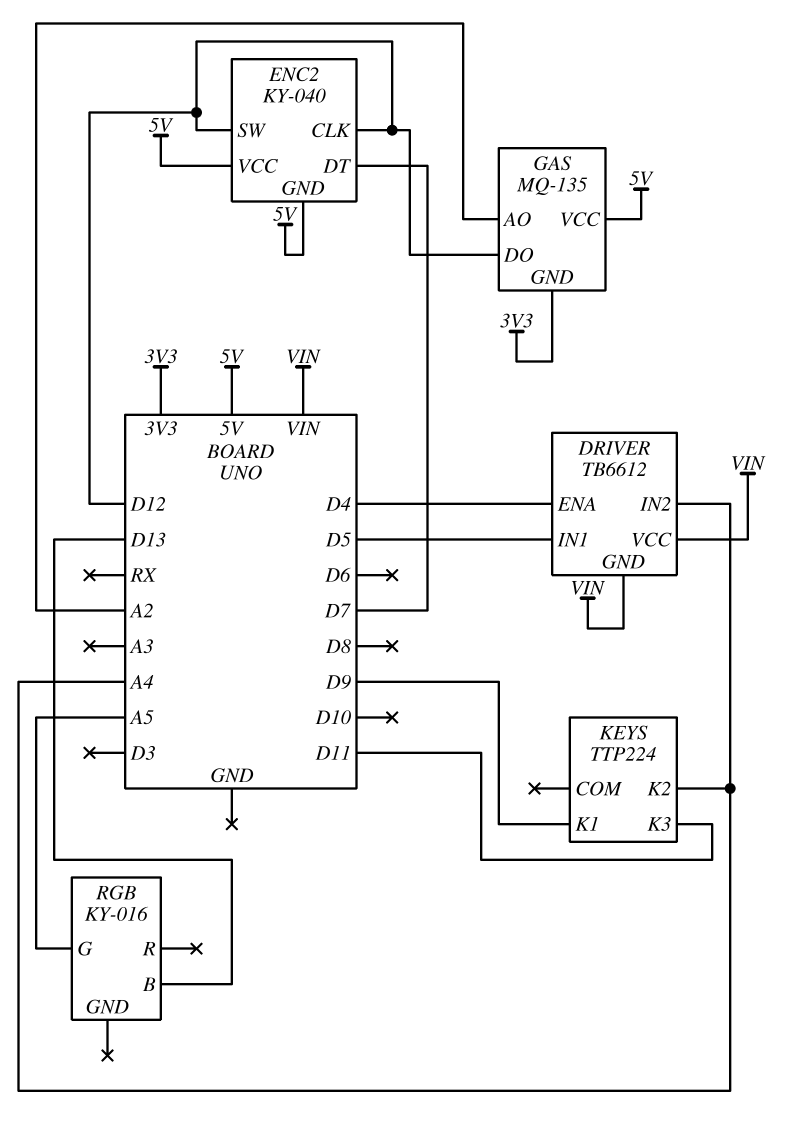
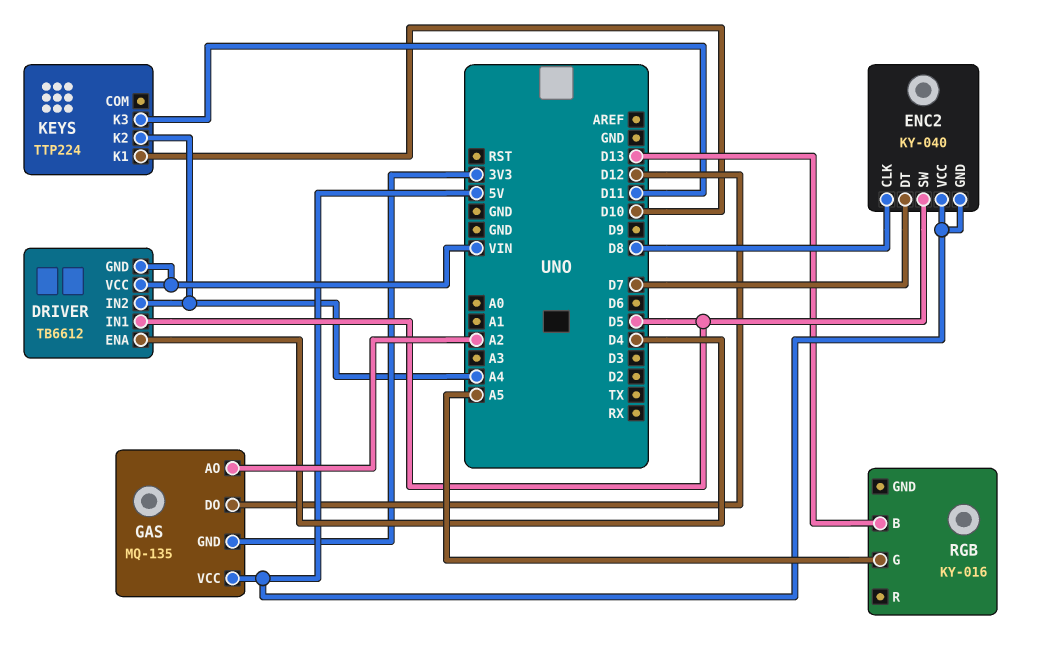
ENC2 pin CLK: D12 -> D8
ENC2 pin SW: D12 -> D5
KEYS pin K1: D9 -> D10

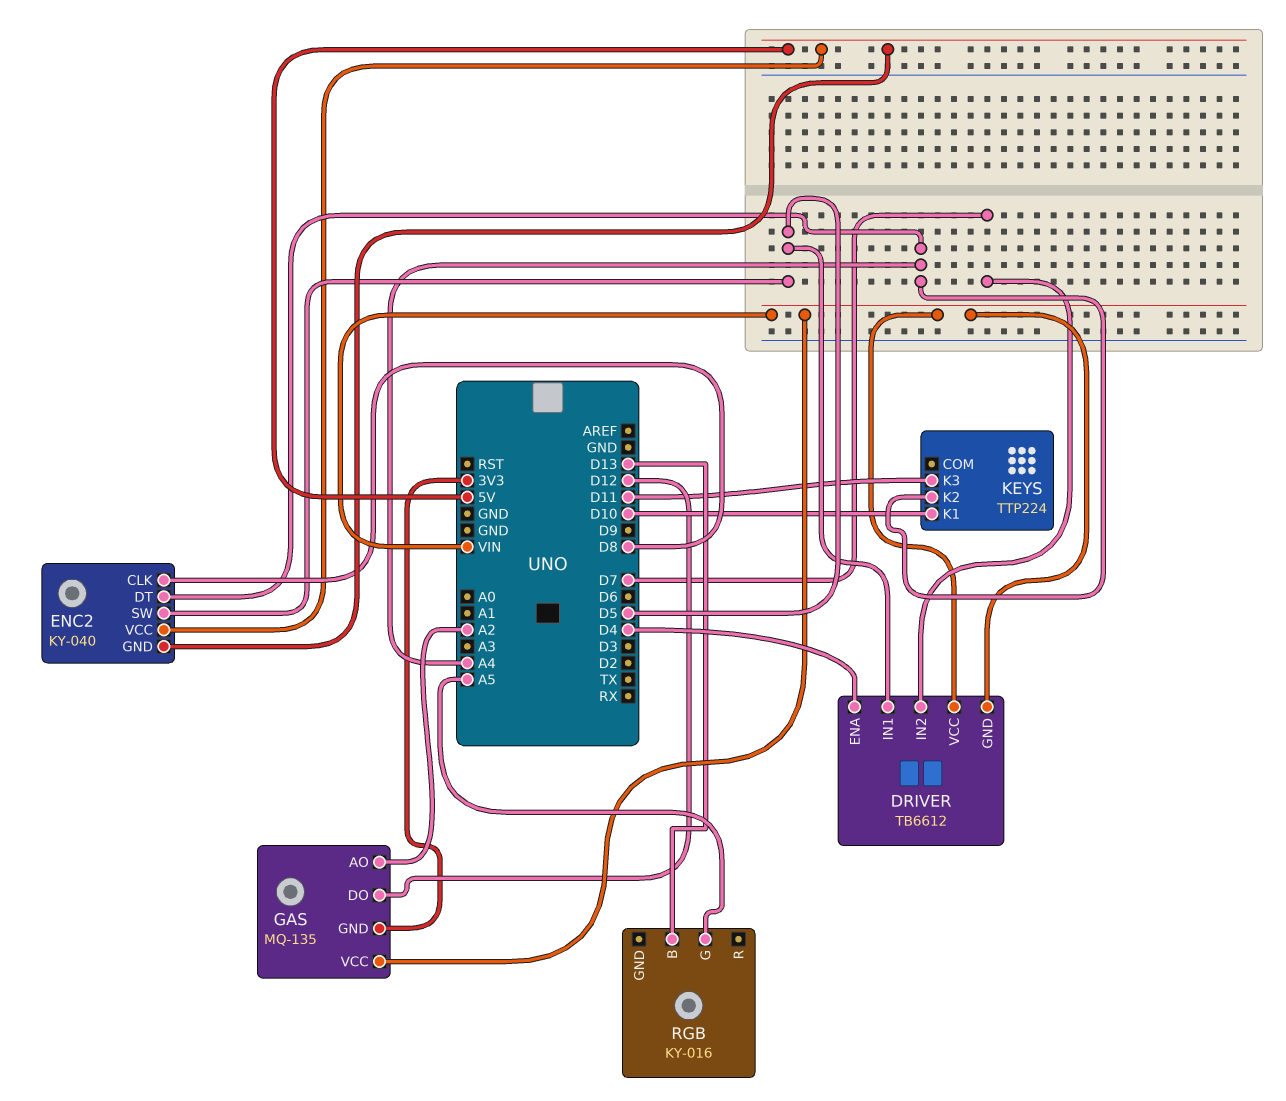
DRIVER pin IN2: A4 -> D7
ENC2 pin DT: D7 -> A4
GAS pin VCC: 5V -> VIN

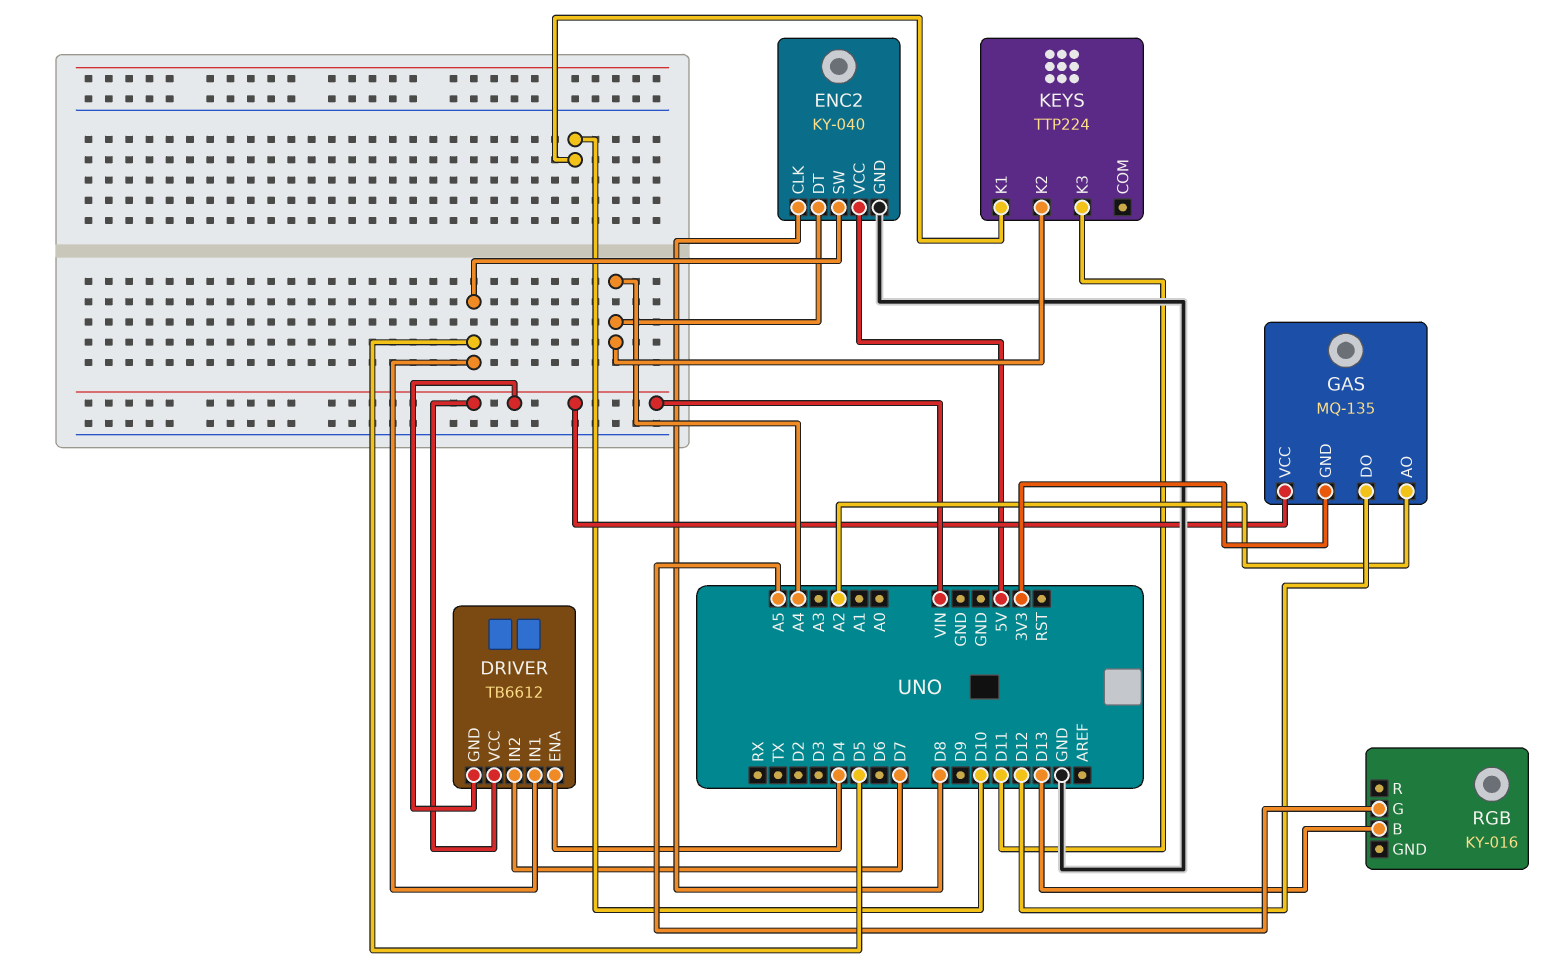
ENC2 pin GND: 5V -> GND

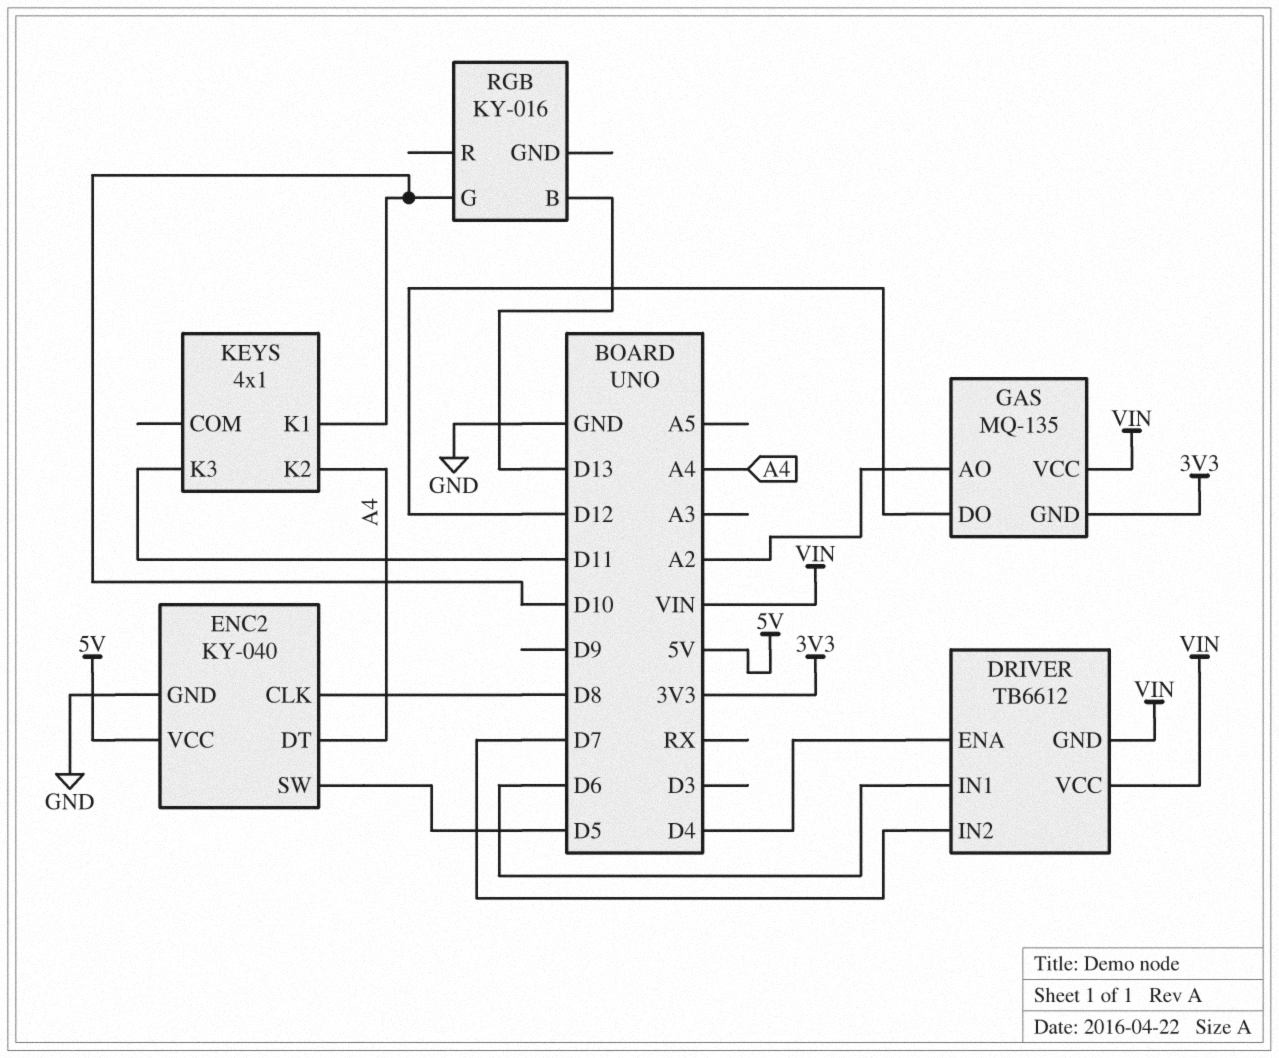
DRIVER pin IN1: D5 -> D6
KEYS: TTP224 -> 4x1
RGB pin G: A5 -> D10

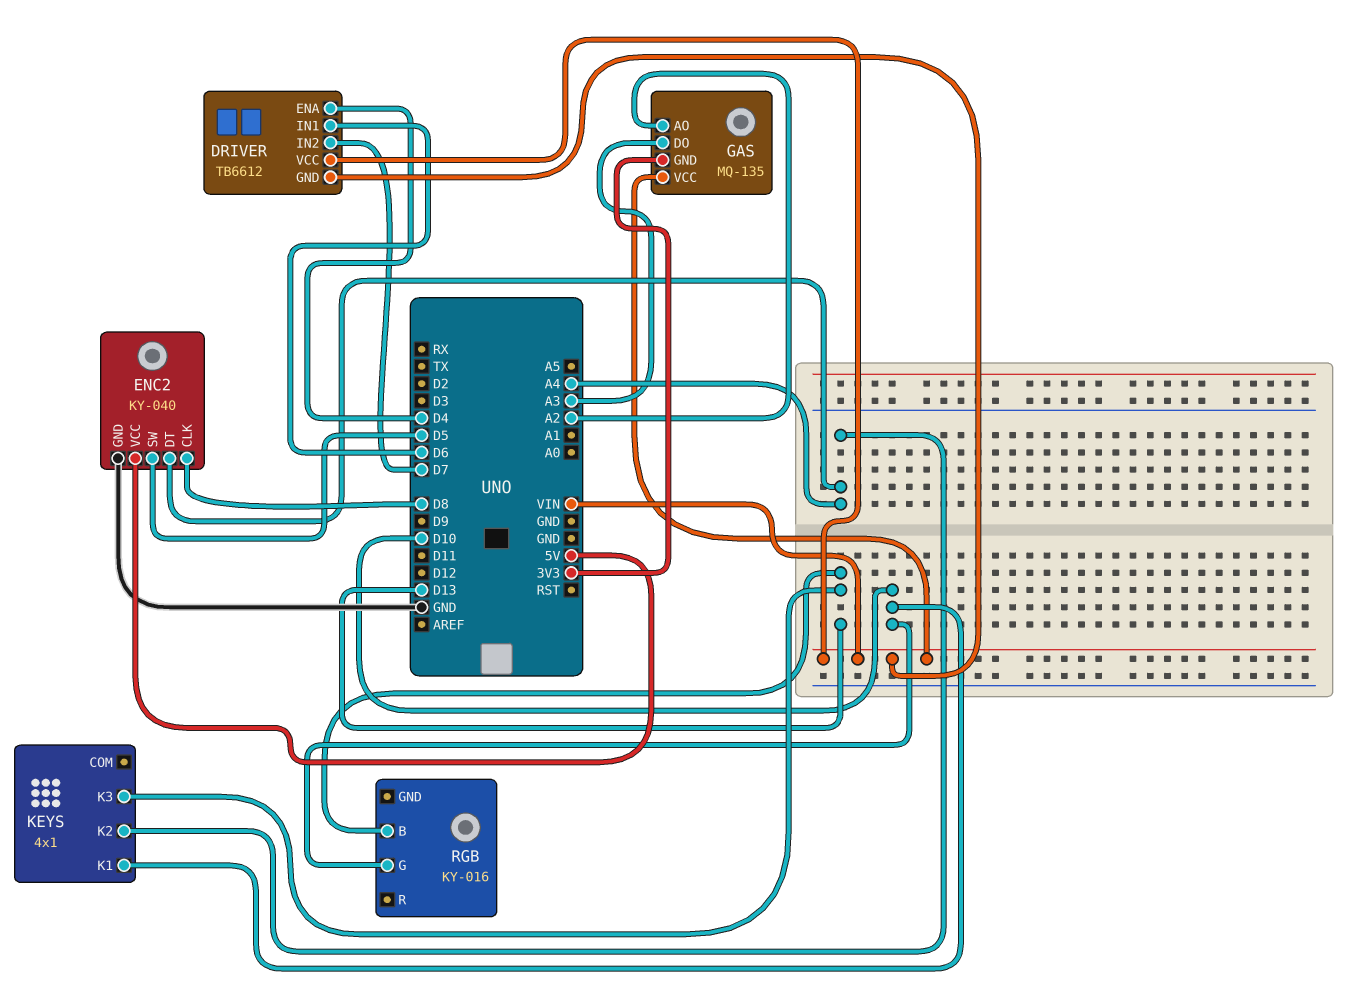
GAS pin DO: D12 -> A3
KEYS pin K3: D11 -> D13

